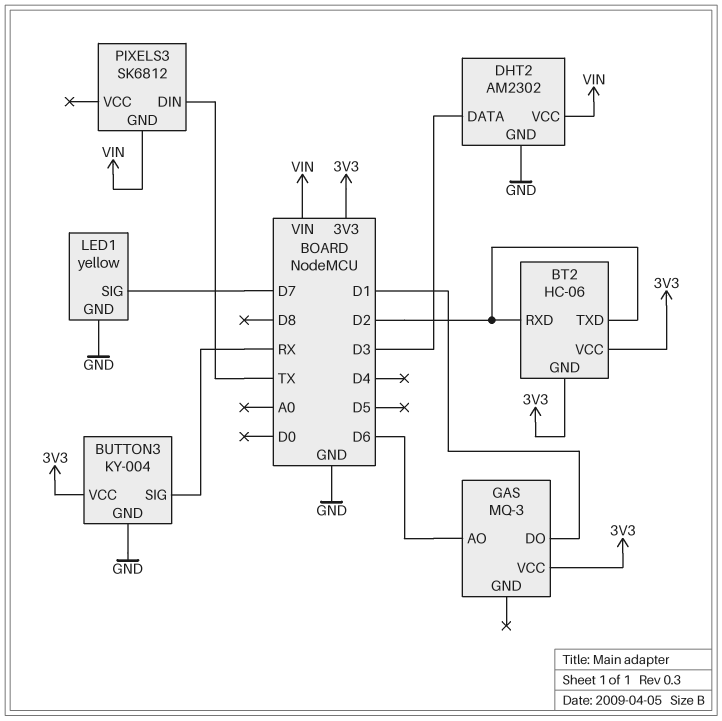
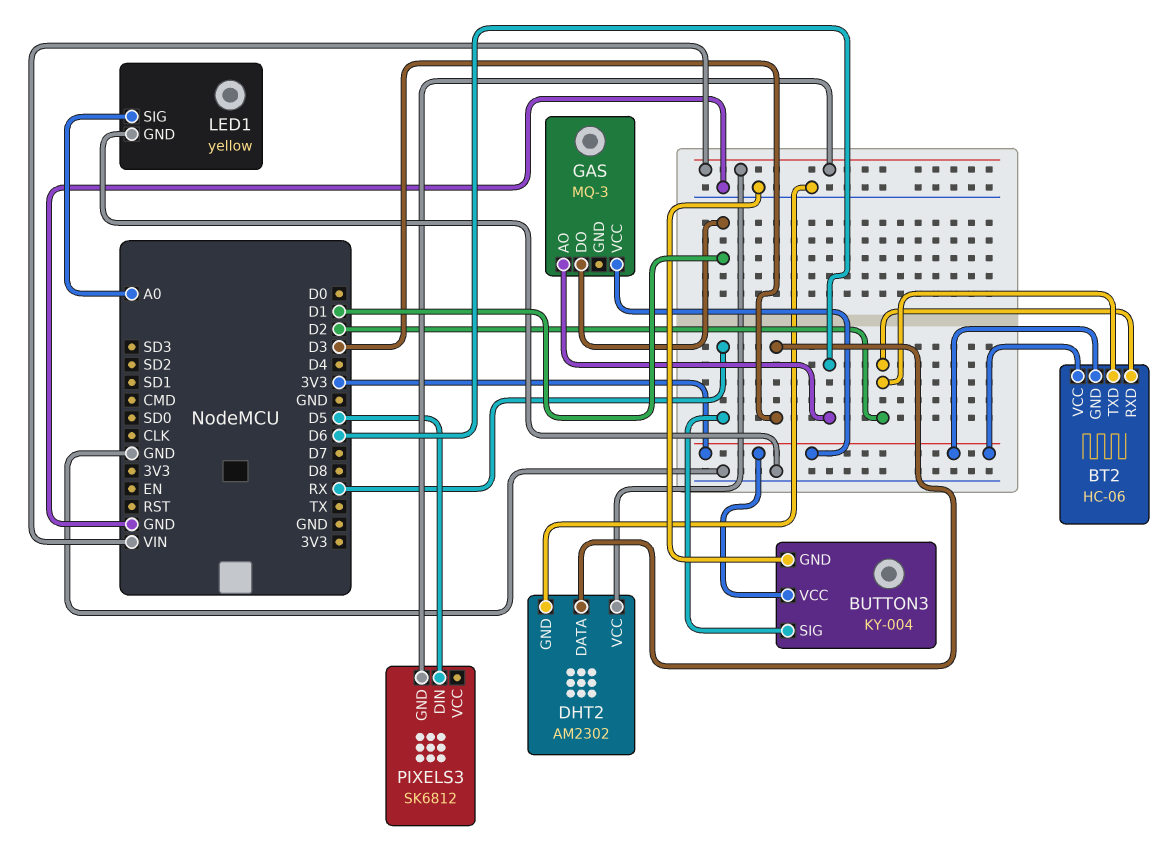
LED1 pin SIG: D7 -> A0
PIXELS3 pin DIN: TX -> D5

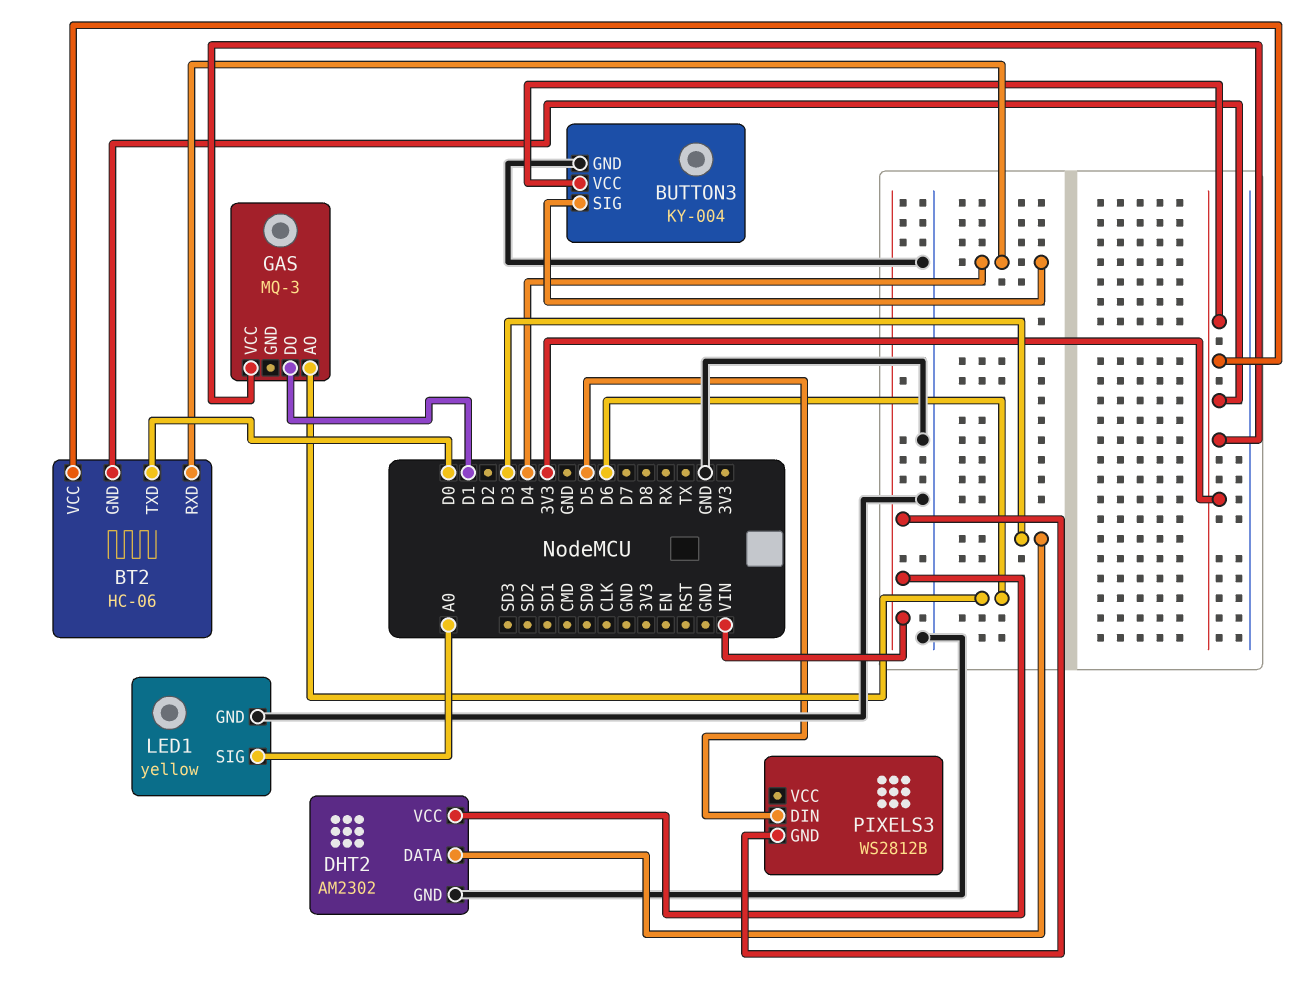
BT2 pin RXD: D2 -> D4
BT2 pin TXD: D2 -> D0
BUTTON3 pin SIG: RX -> D4
PIXELS3: SK6812 -> WS2812B

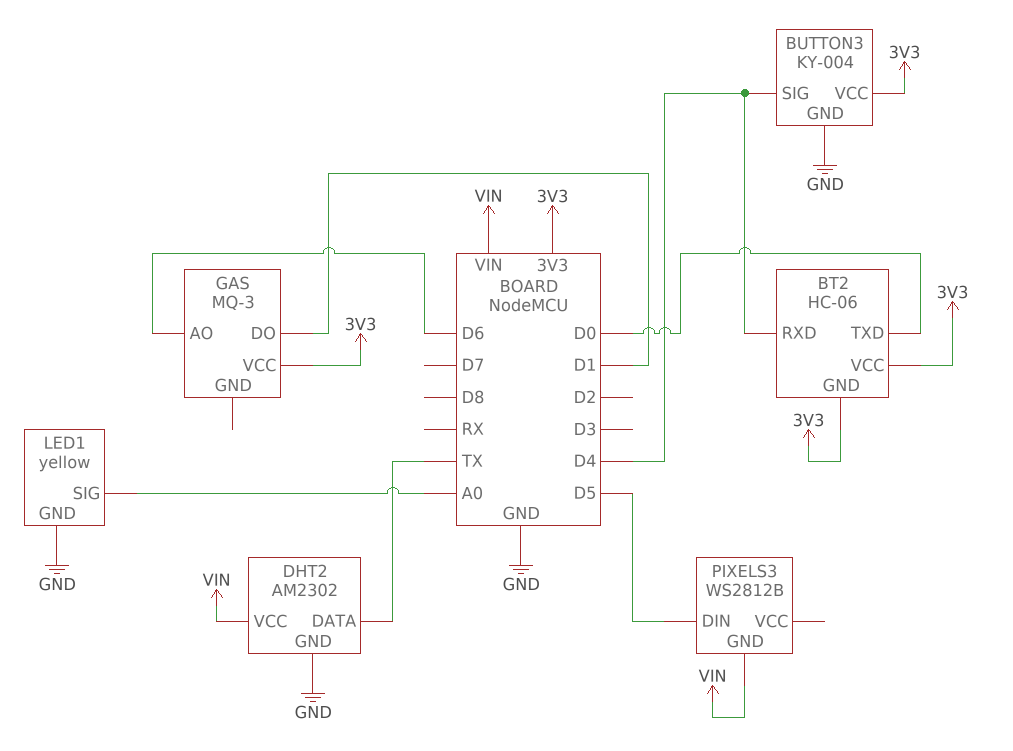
DHT2 pin DATA: D3 -> TX

